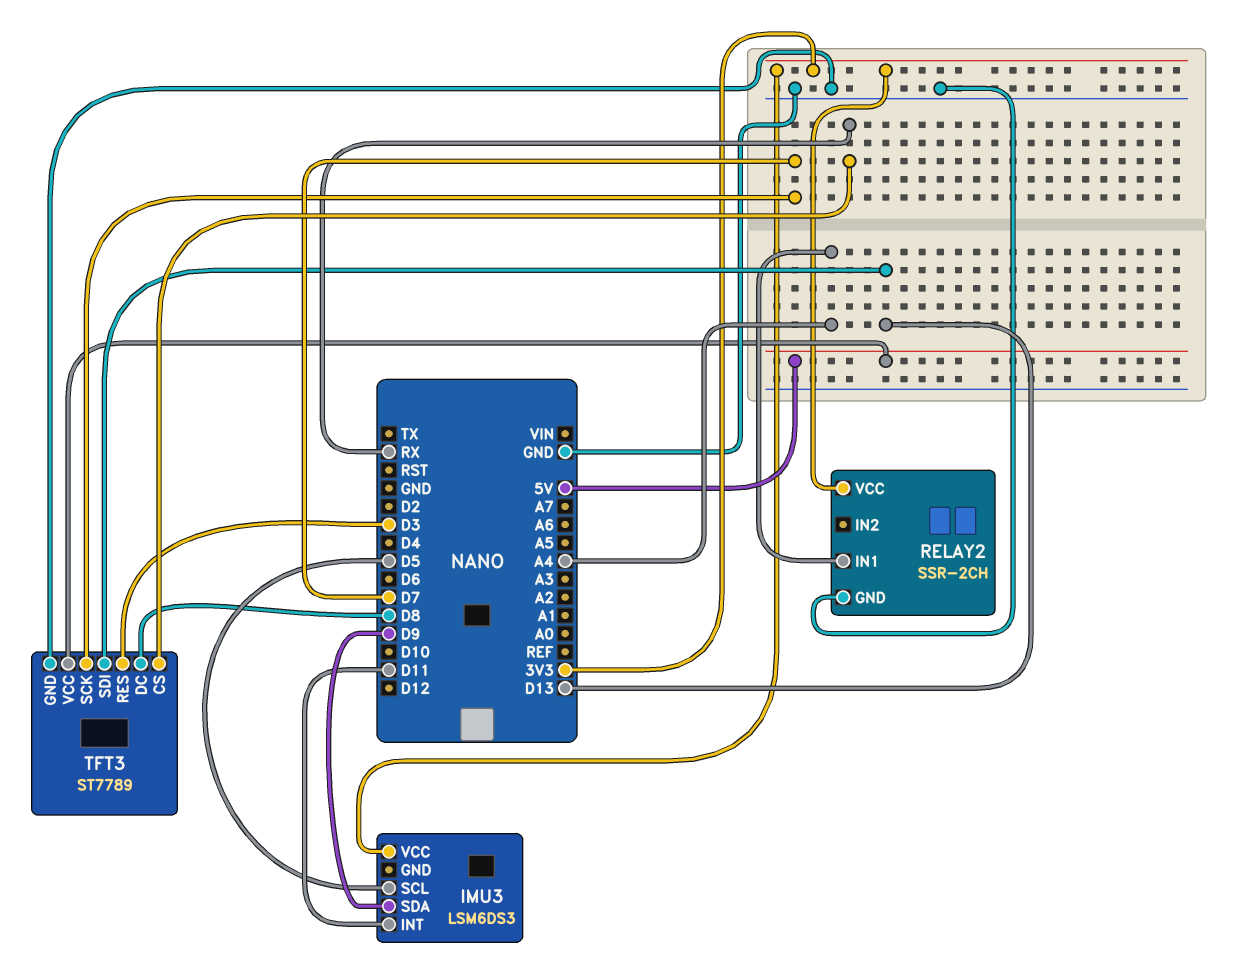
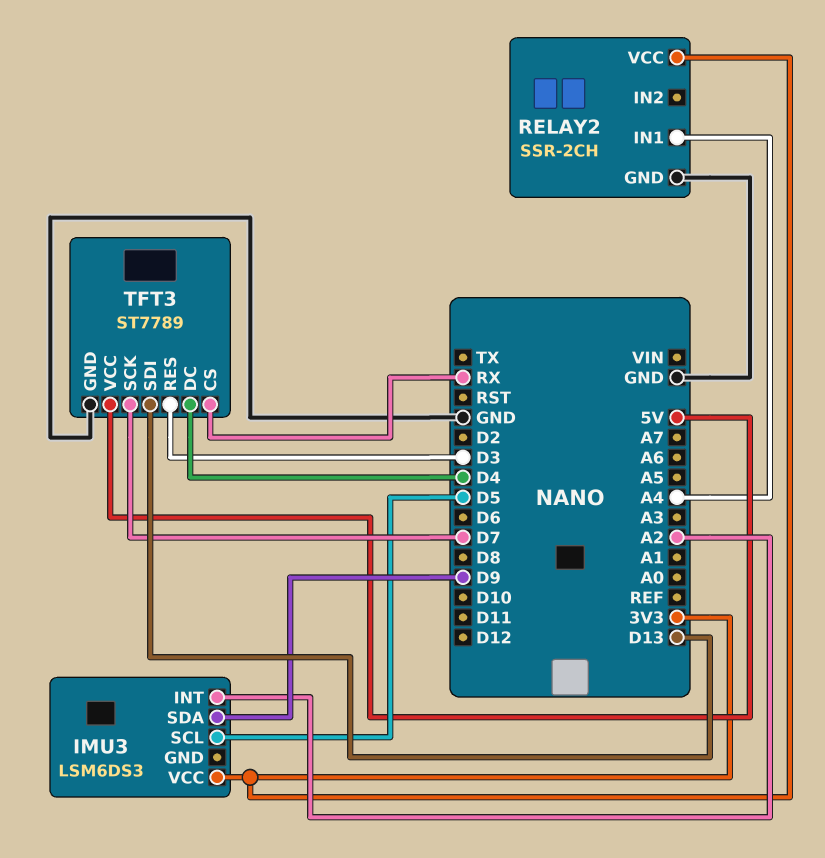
IMU3 pin INT: D11 -> A2
TFT3 pin DC: D8 -> D4

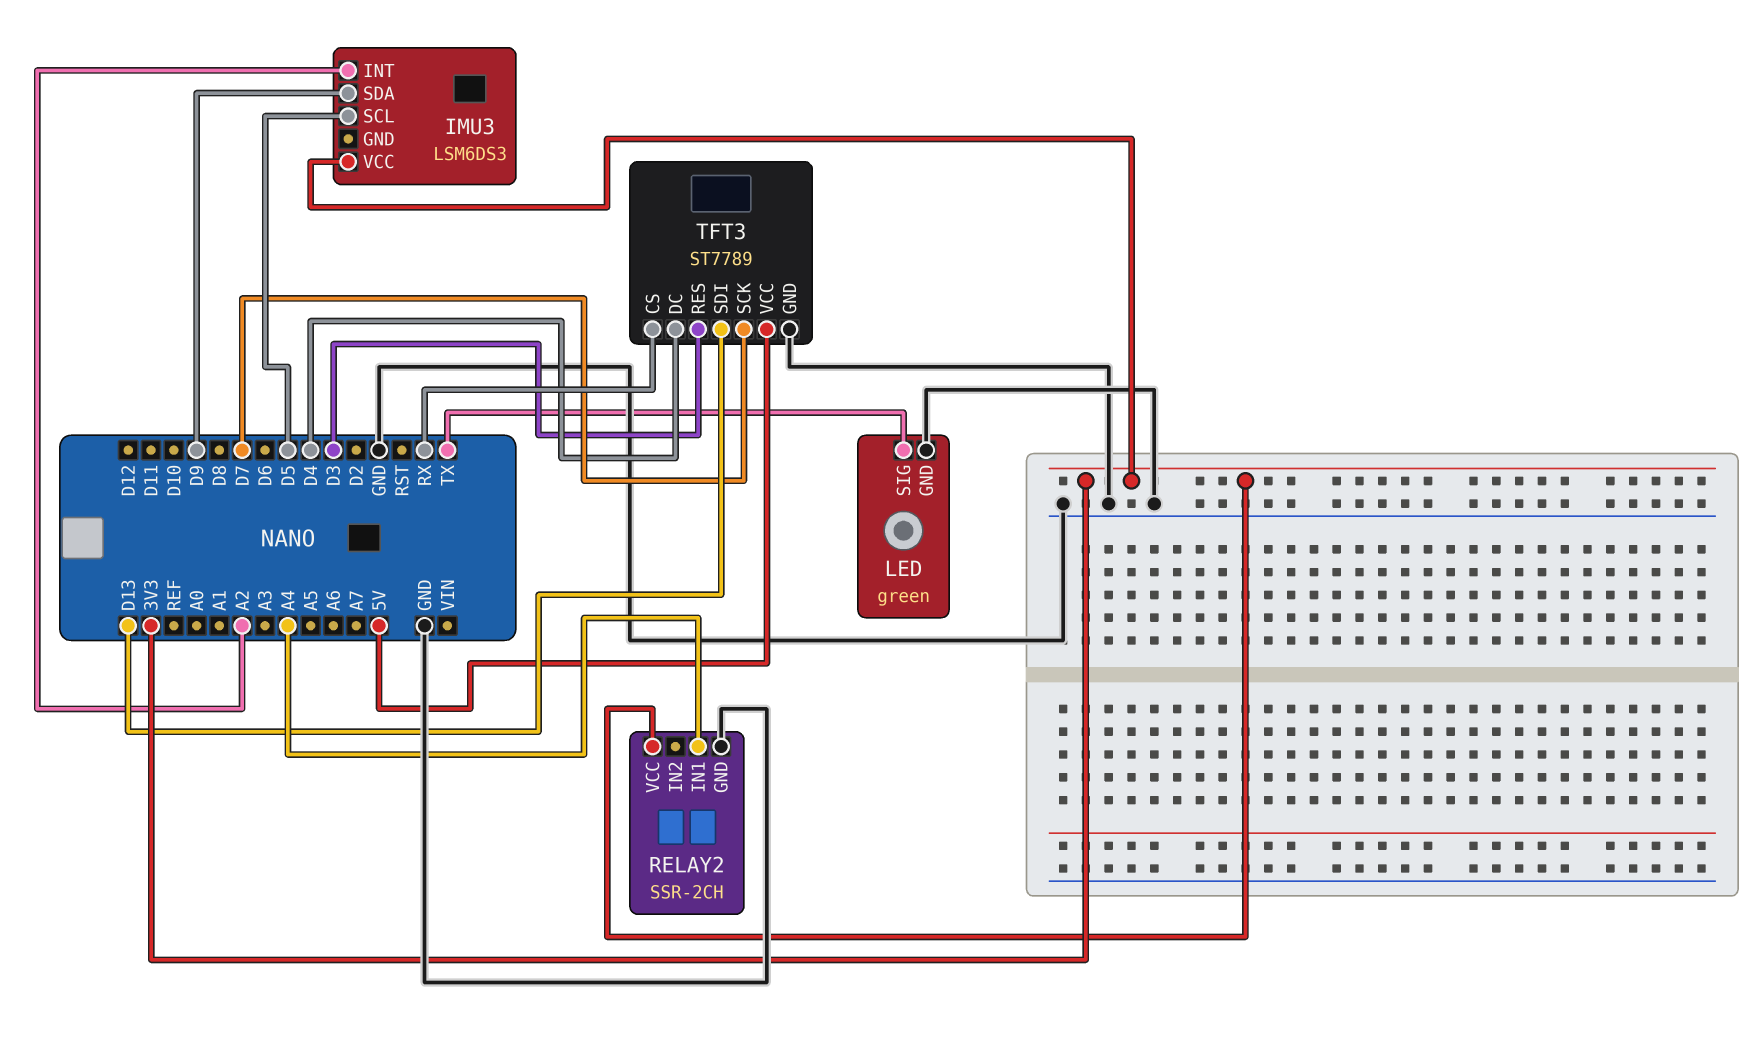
LED: none -> green
LED pin GND: none -> GND
LED pin SIG: none -> TX

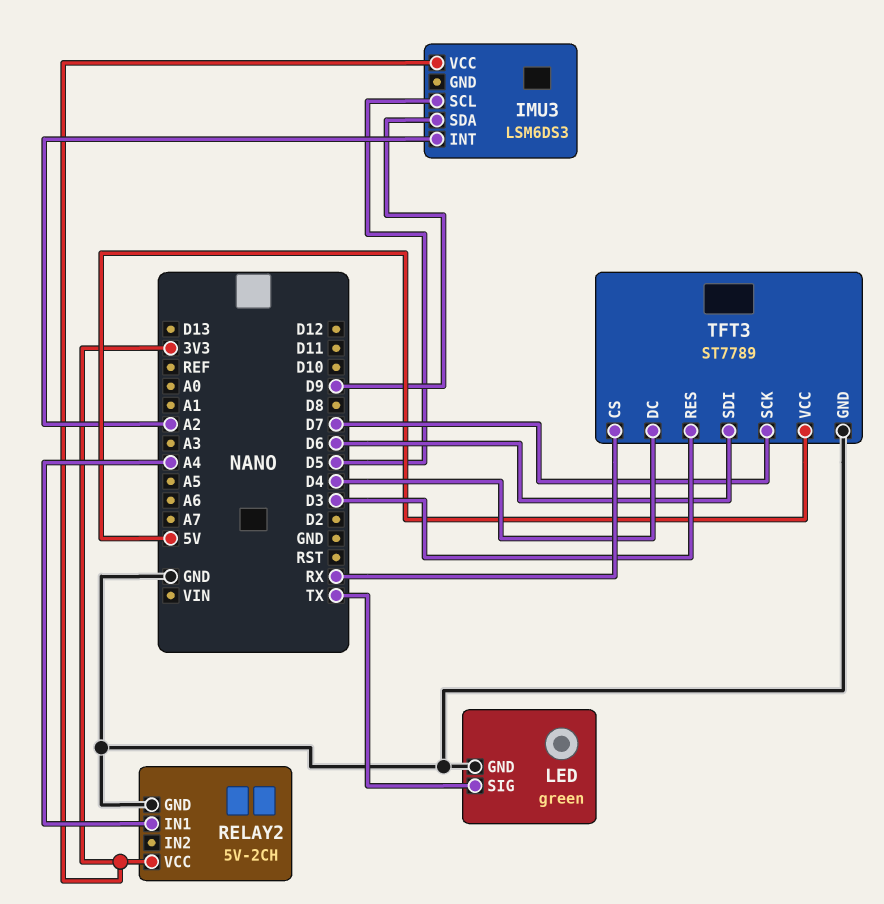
RELAY2: SSR-2CH -> 5V-2CH
TFT3 pin SDI: D13 -> D6

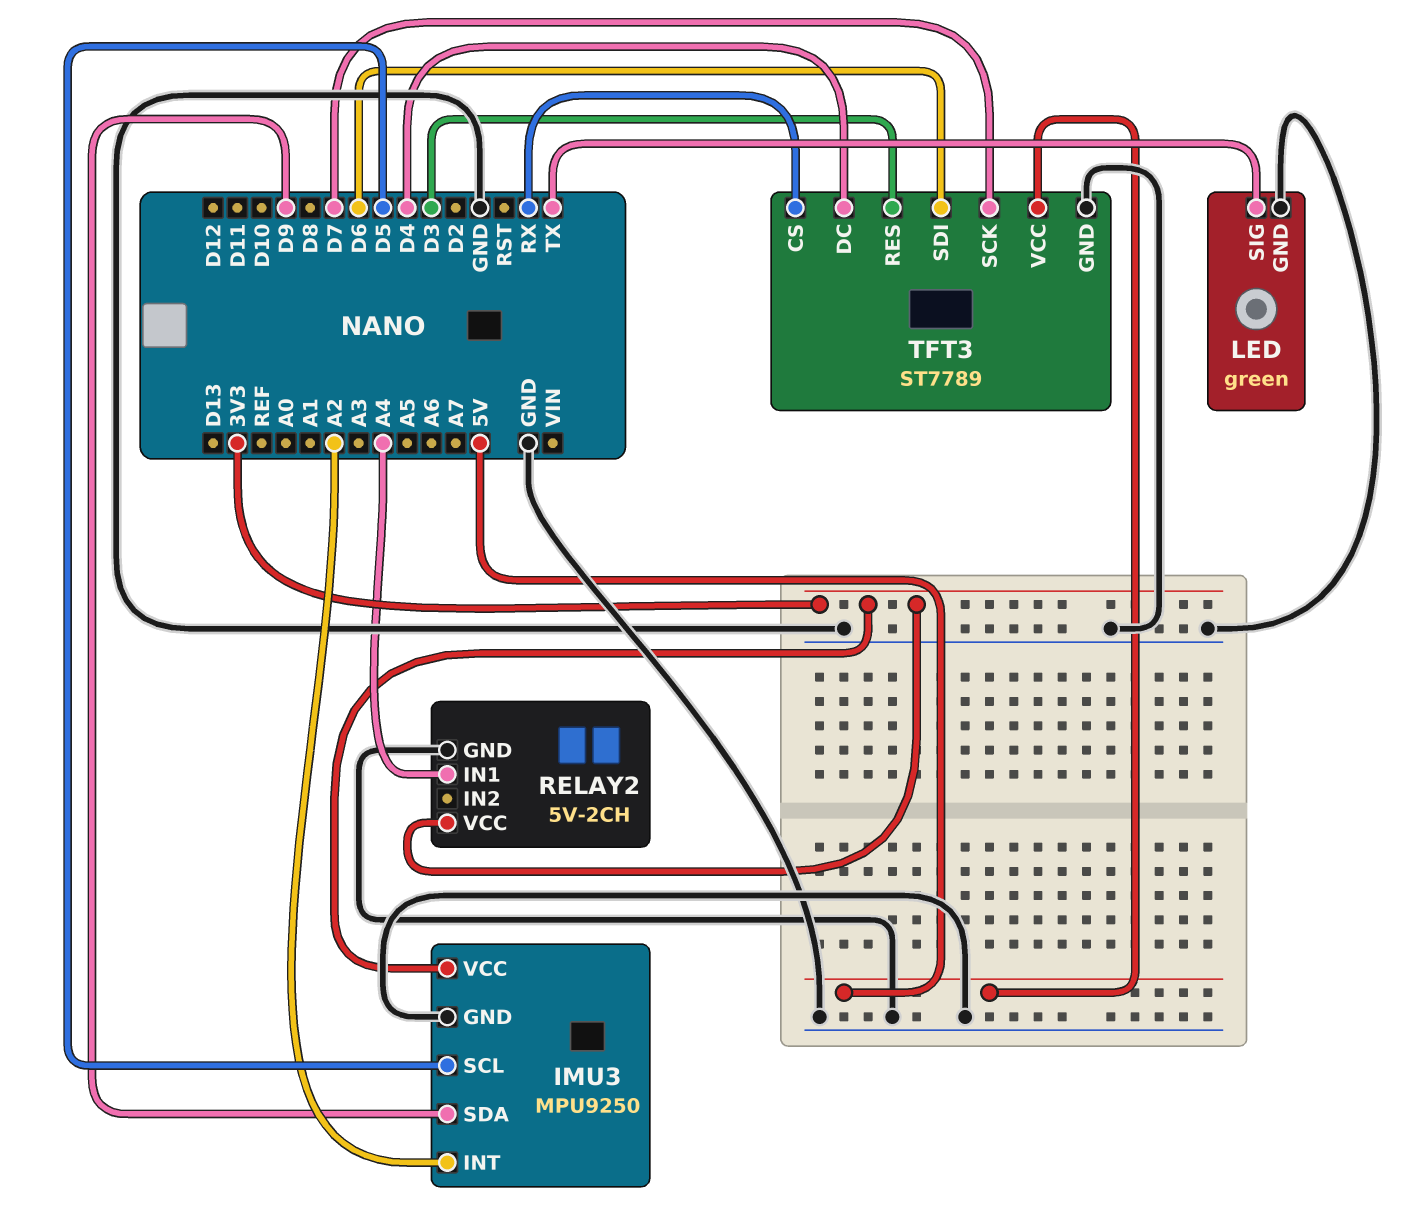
IMU3: LSM6DS3 -> MPU9250
IMU3 pin GND: none -> GND

